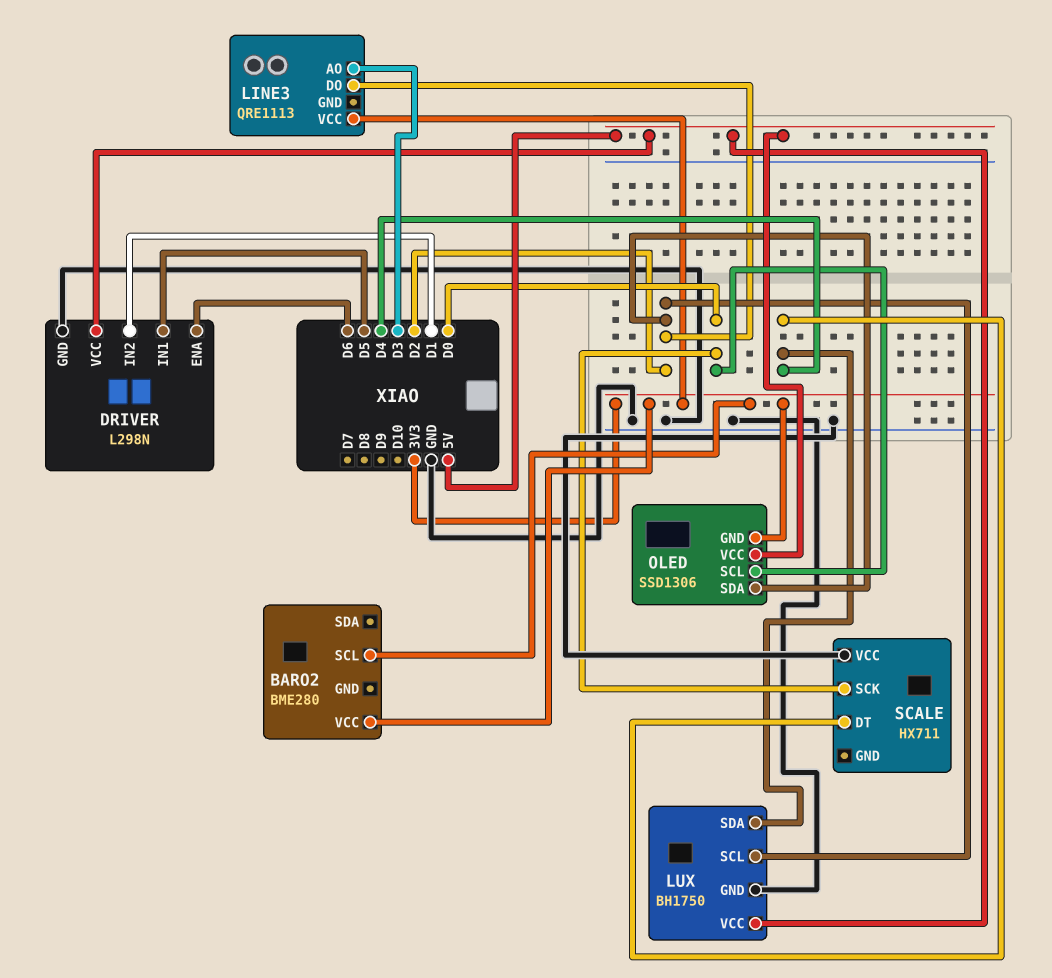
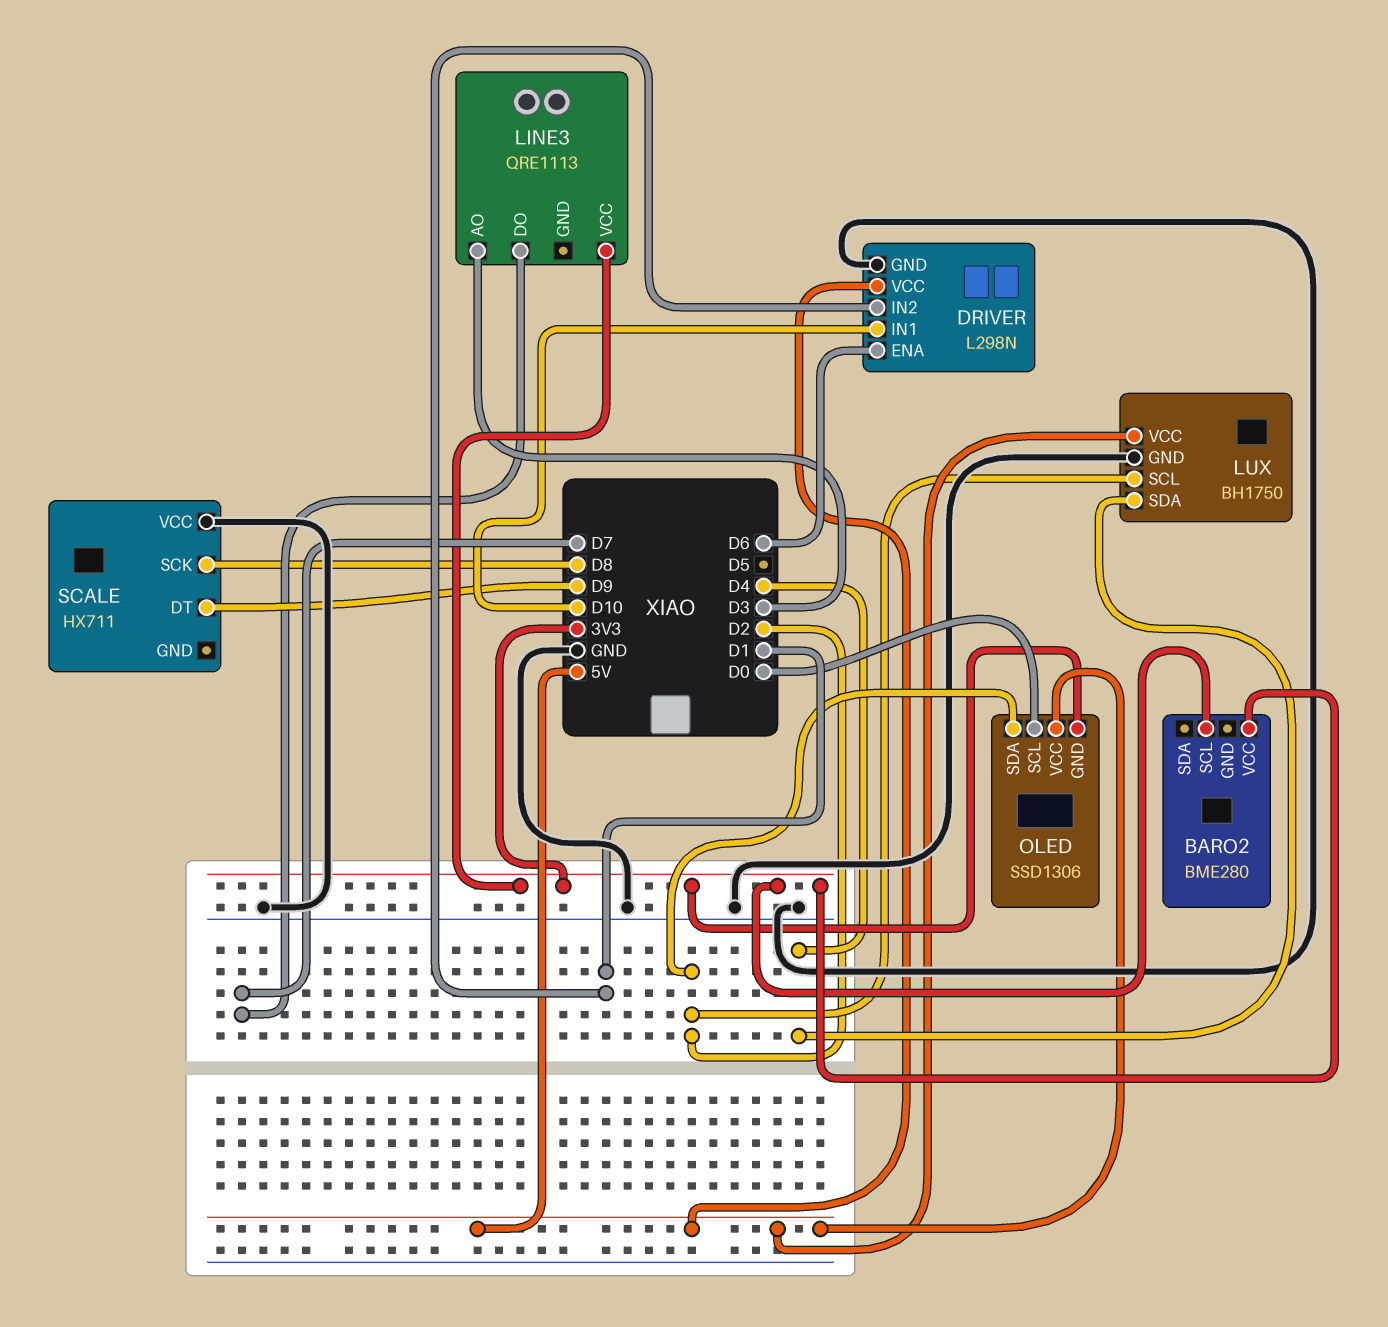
DRIVER pin IN1: D5 -> D10
LINE3 pin DO: D2 -> D7
SCALE pin DT: D4 -> D9
SCALE pin SCK: D0 -> D8

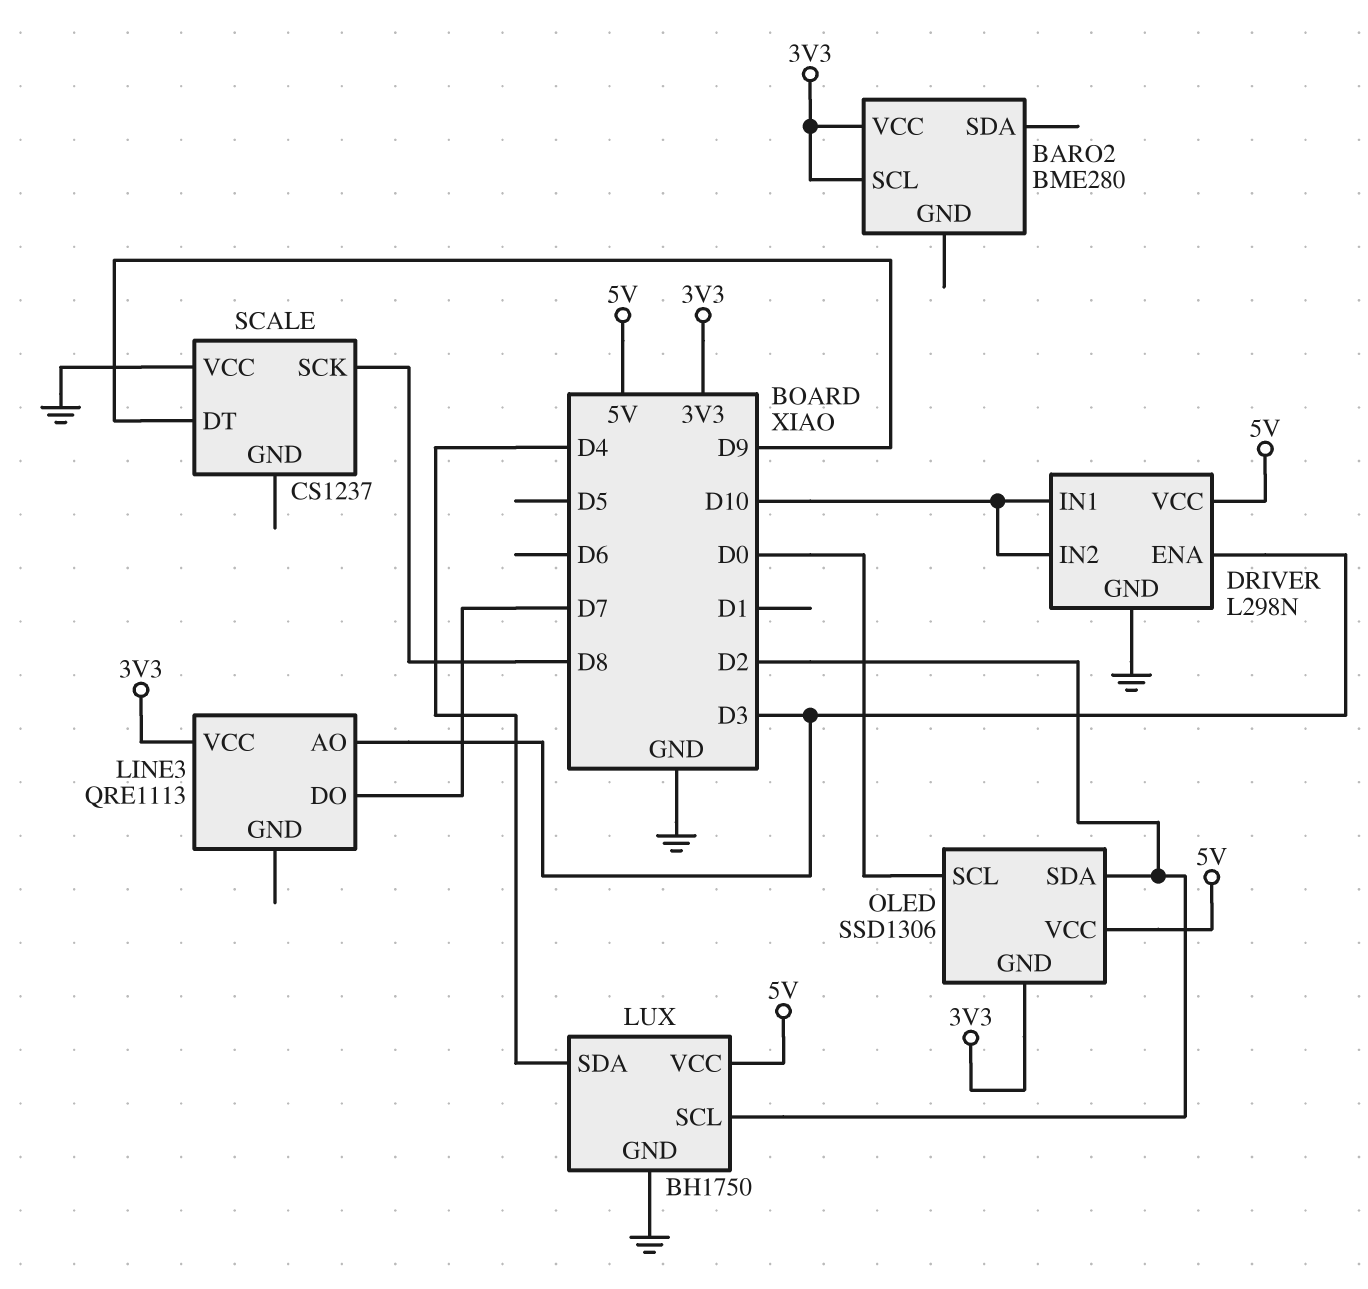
DRIVER pin ENA: D6 -> D3
DRIVER pin IN2: D1 -> D10
SCALE: HX711 -> CS1237

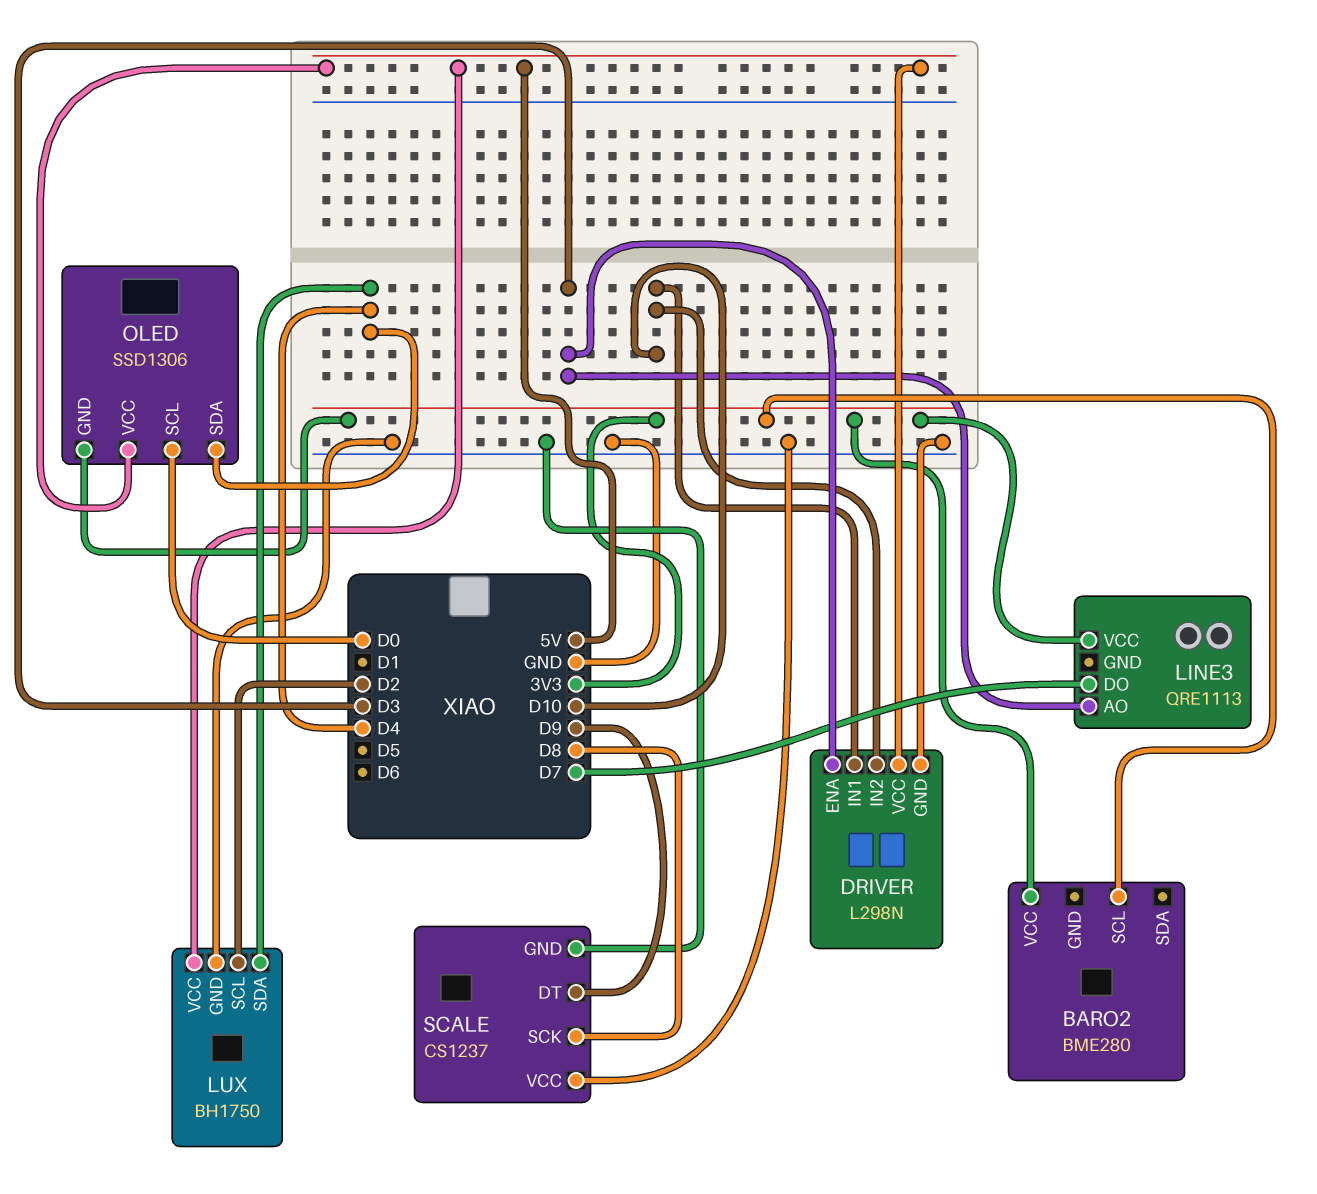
OLED pin SDA: D2 -> D4
SCALE pin GND: none -> GND

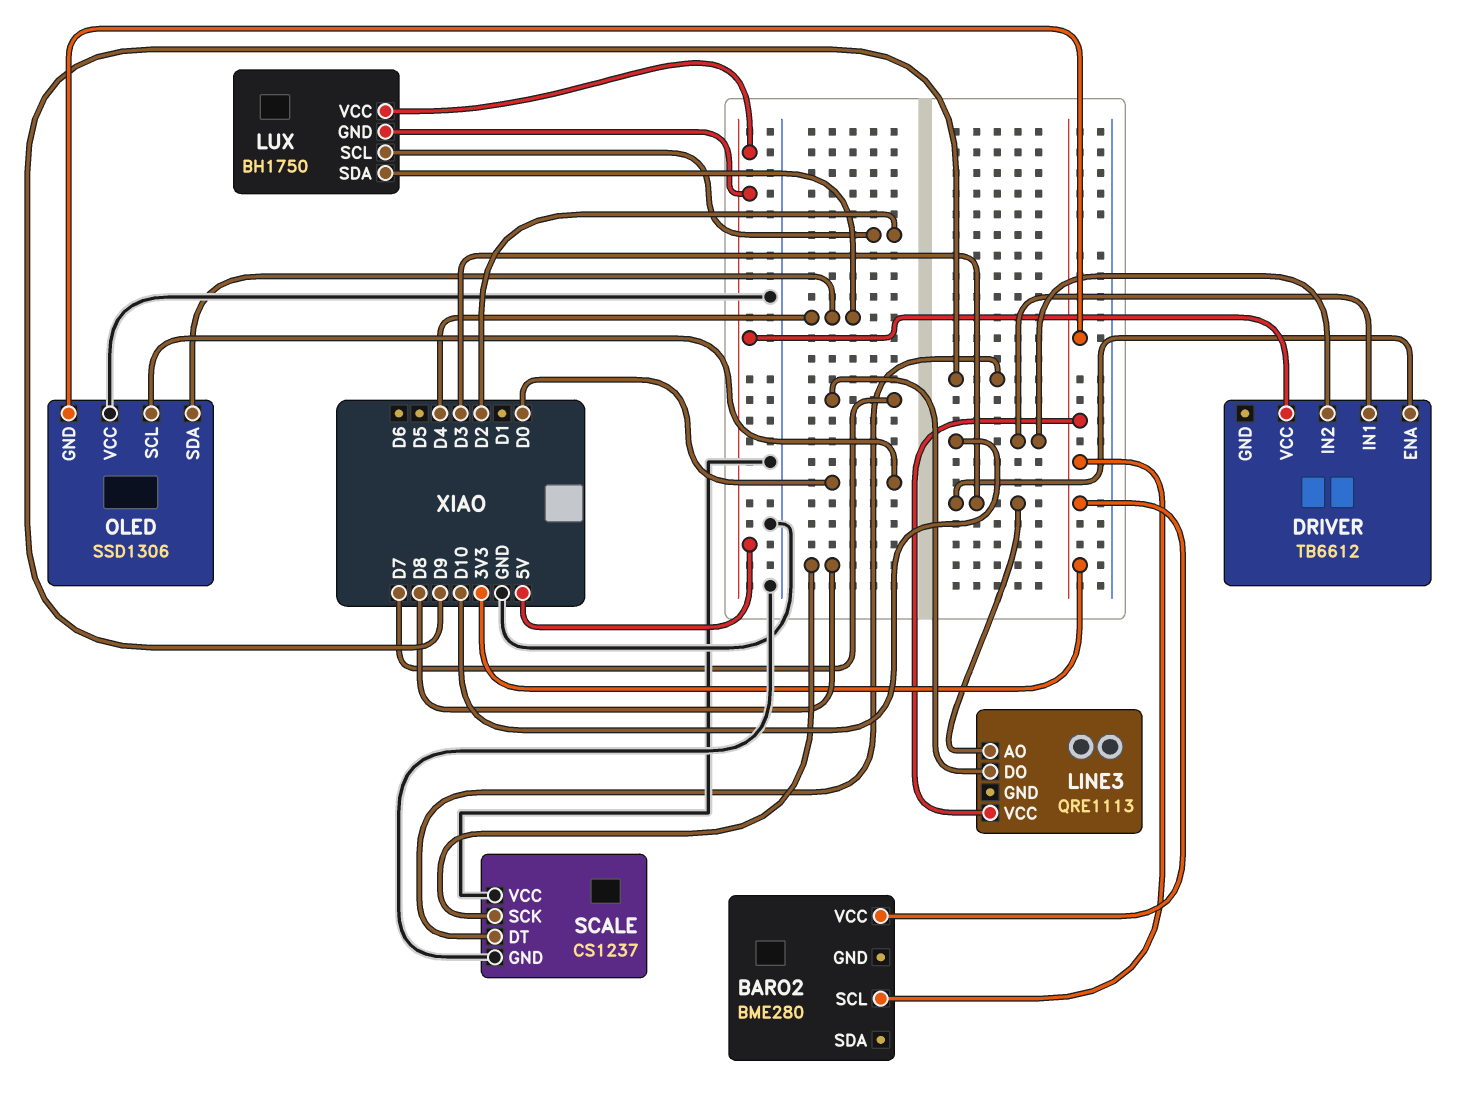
DRIVER: L298N -> TB6612
DRIVER pin GND: GND -> none
LUX pin GND: GND -> 5V
OLED pin VCC: 5V -> GND

